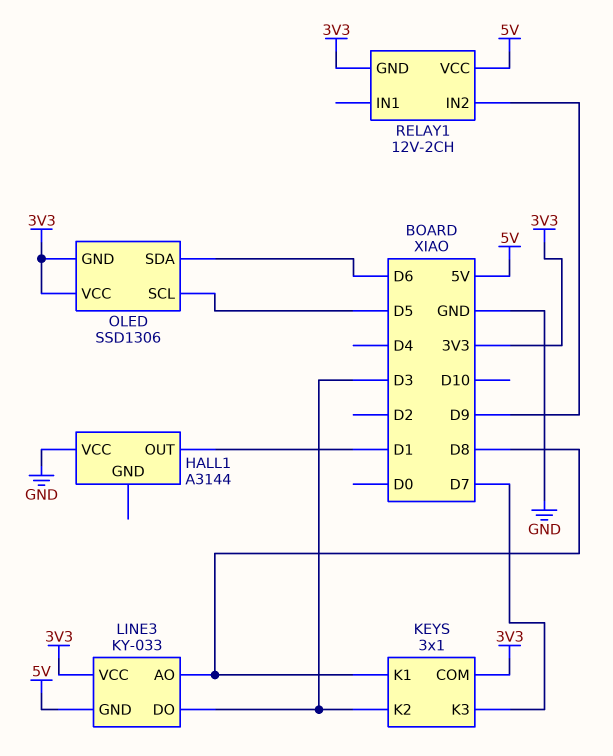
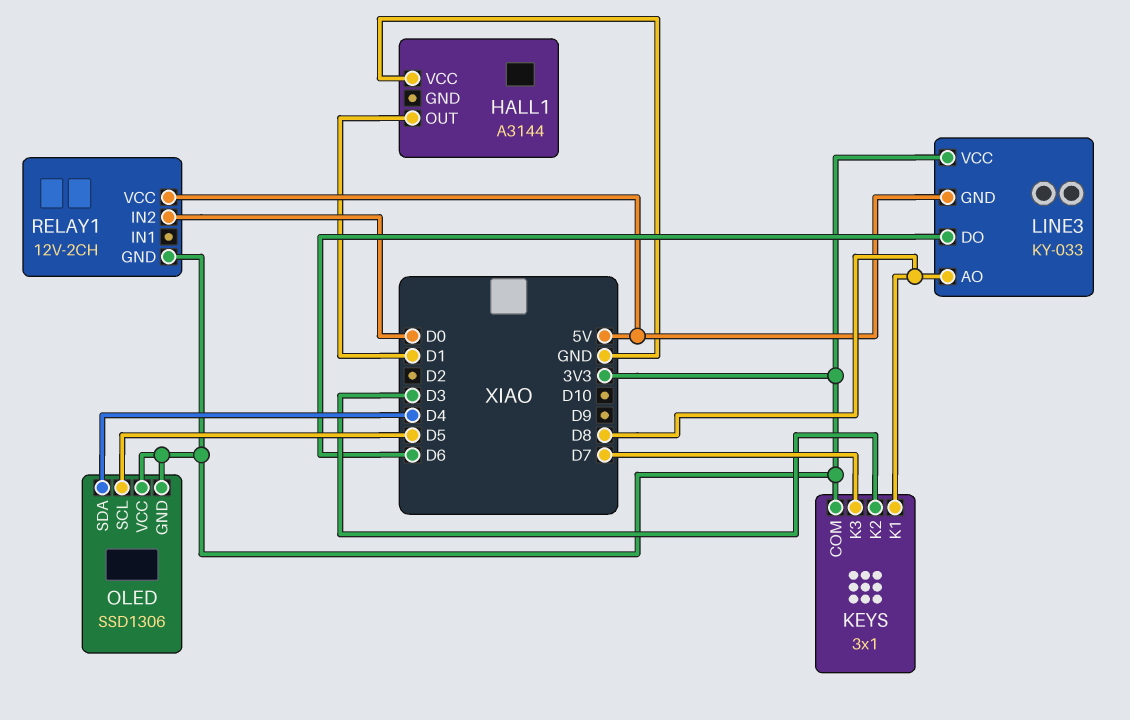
LINE3 pin DO: D3 -> D6
OLED pin SDA: D6 -> D4
RELAY1 pin IN2: D9 -> D0

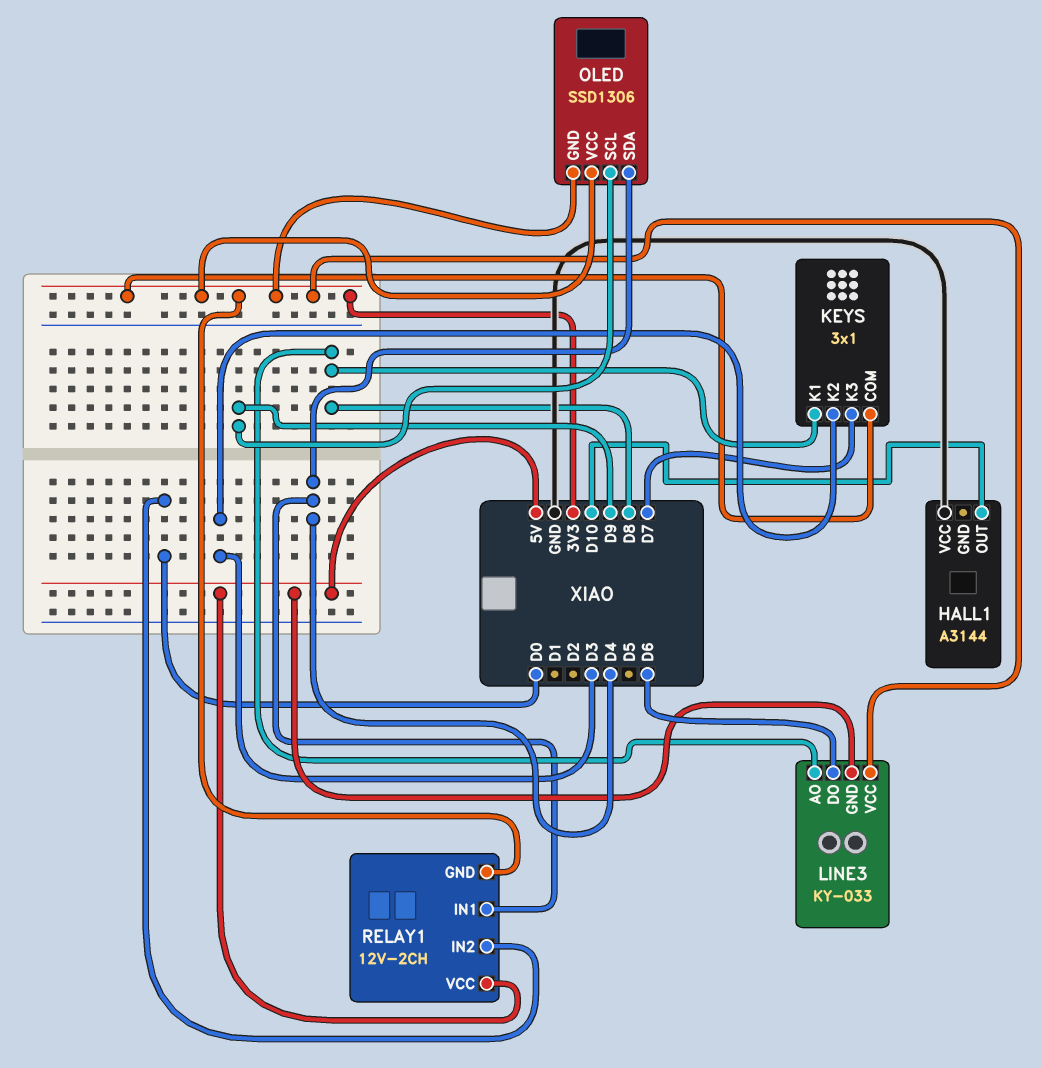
HALL1 pin OUT: D1 -> D10
OLED pin SCL: D5 -> D9
RELAY1 pin IN1: none -> D4

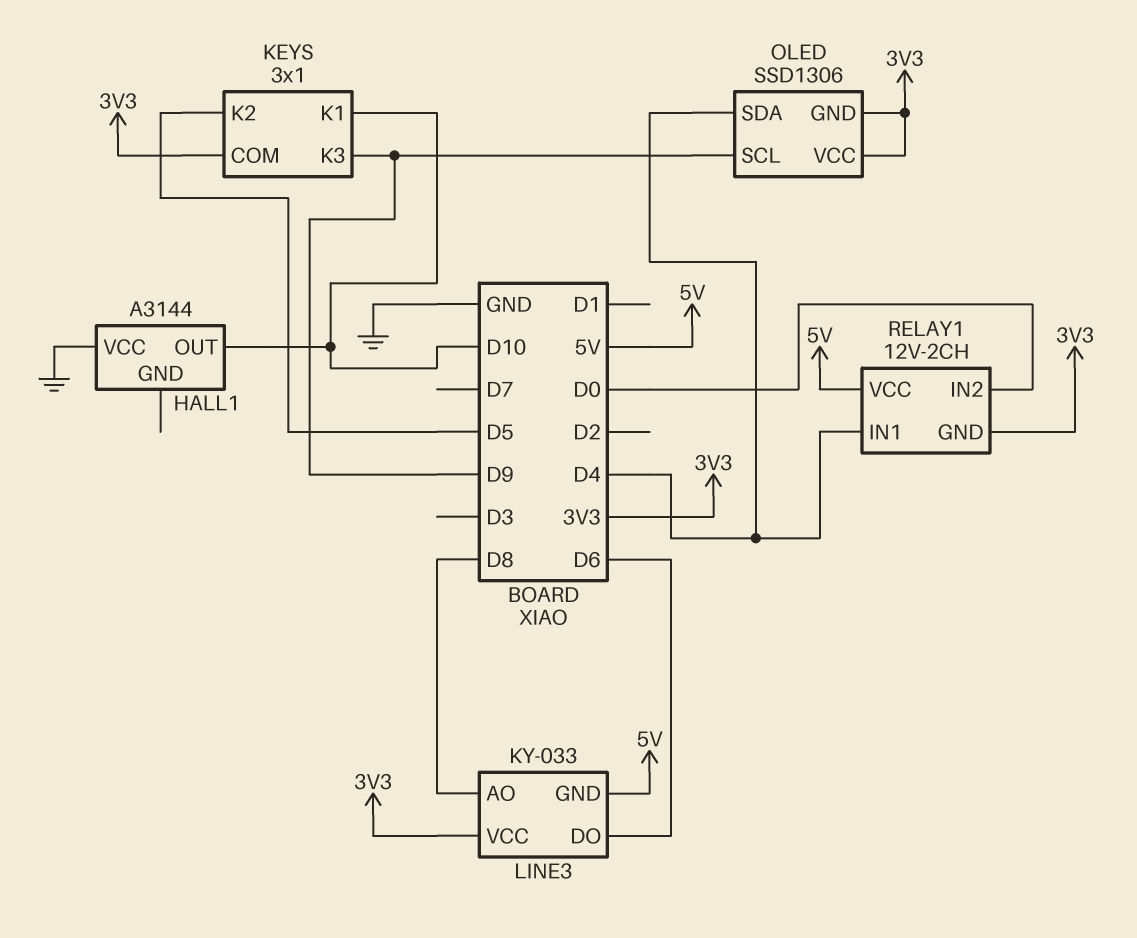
KEYS pin K1: D8 -> D10
KEYS pin K2: D3 -> D5
KEYS pin K3: D7 -> D9

